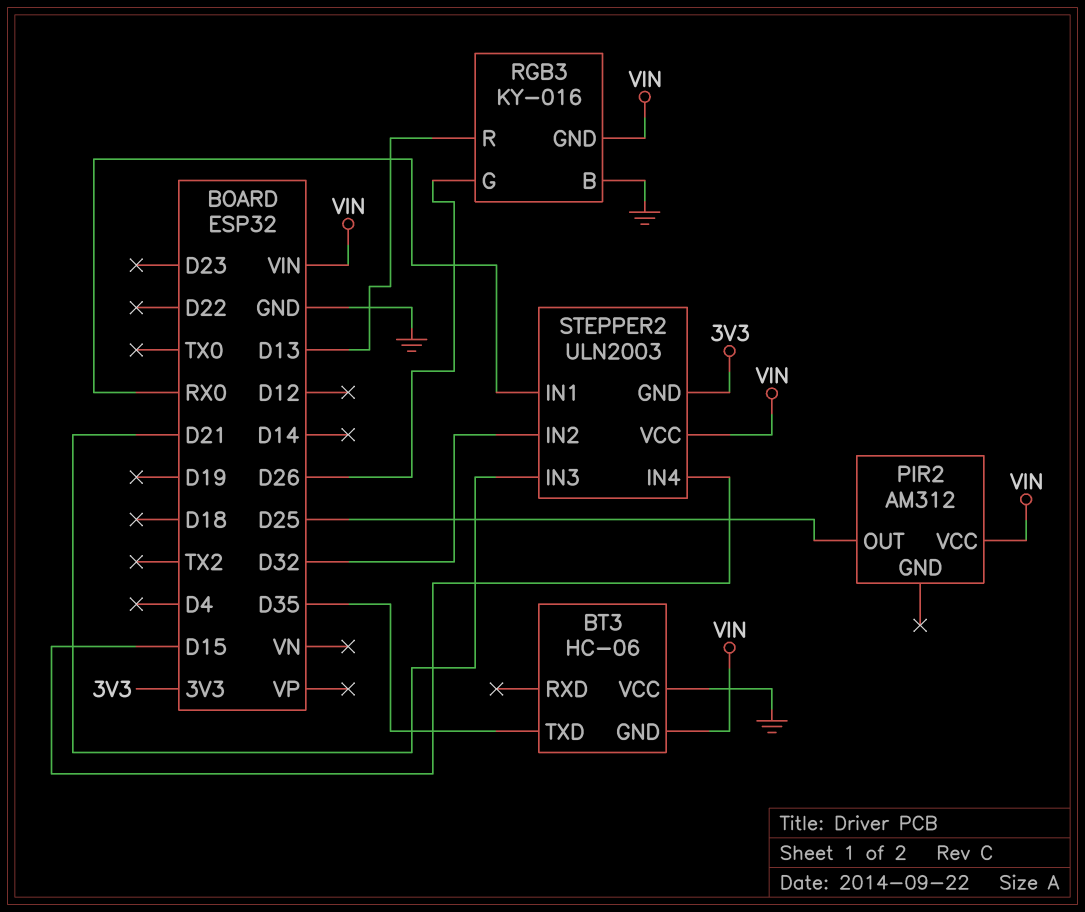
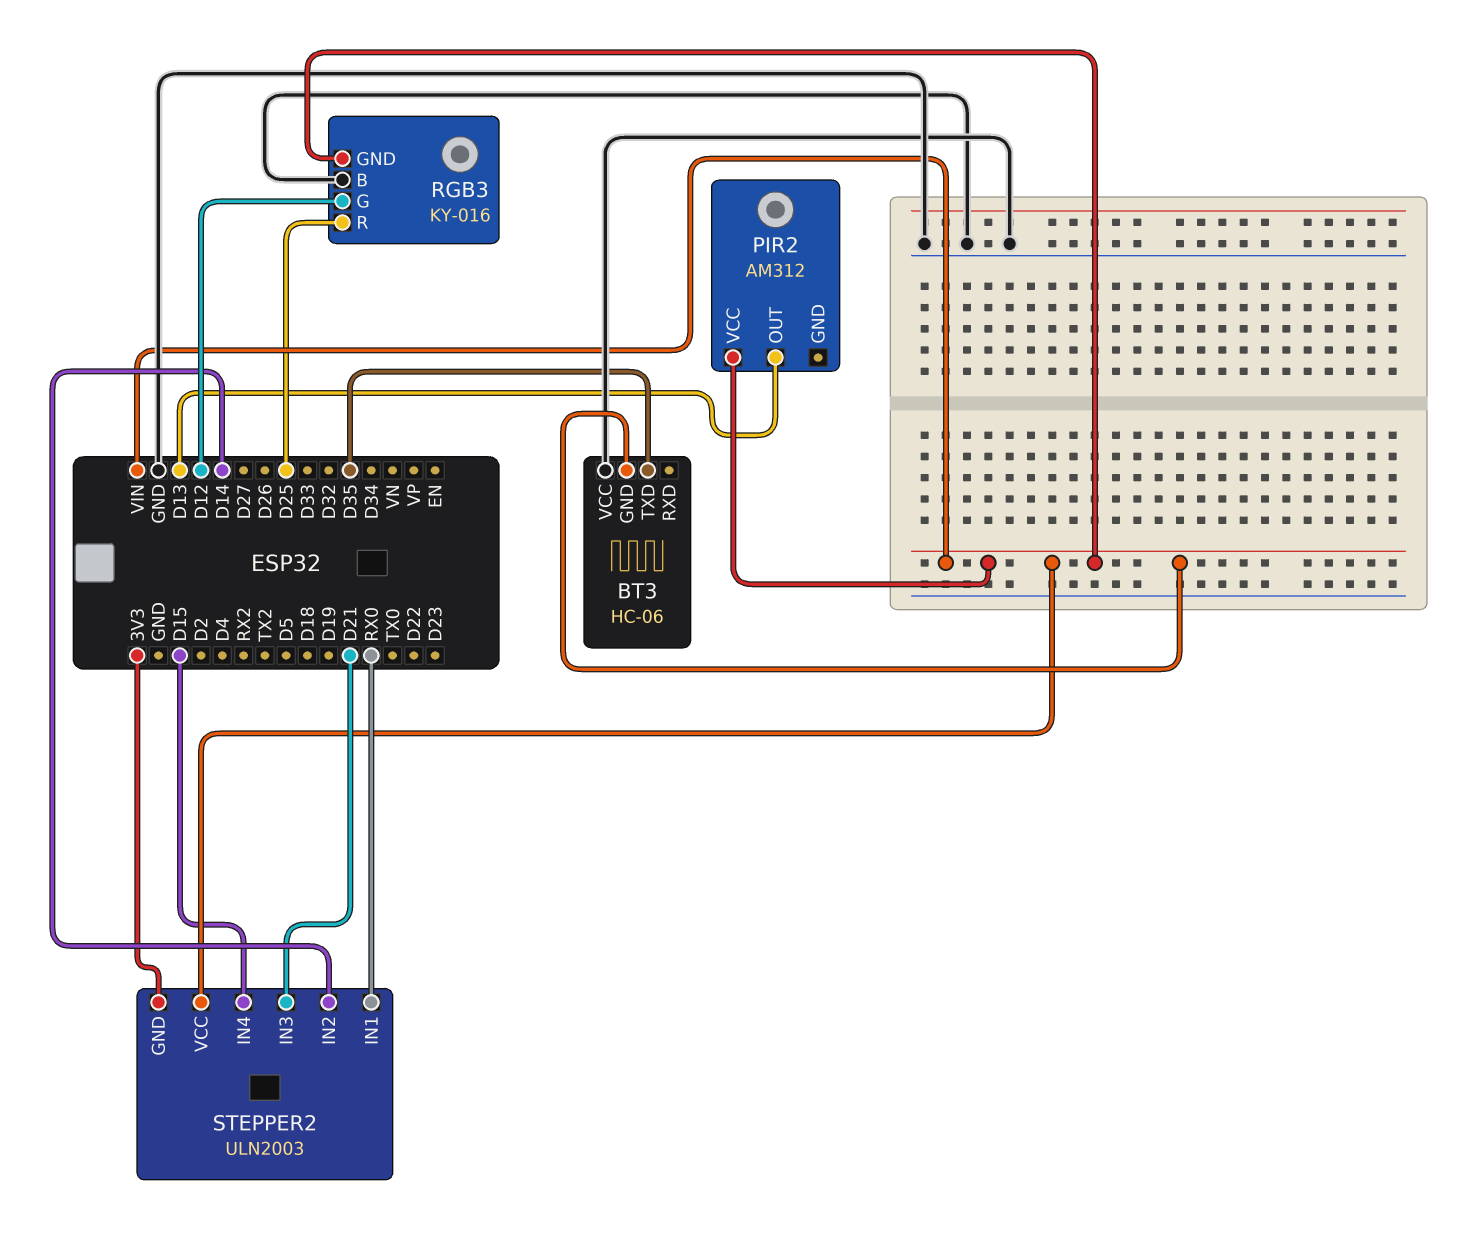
PIR2 pin OUT: D25 -> D13
RGB3 pin G: D26 -> D12
RGB3 pin R: D13 -> D25
STEPPER2 pin IN2: D32 -> D14

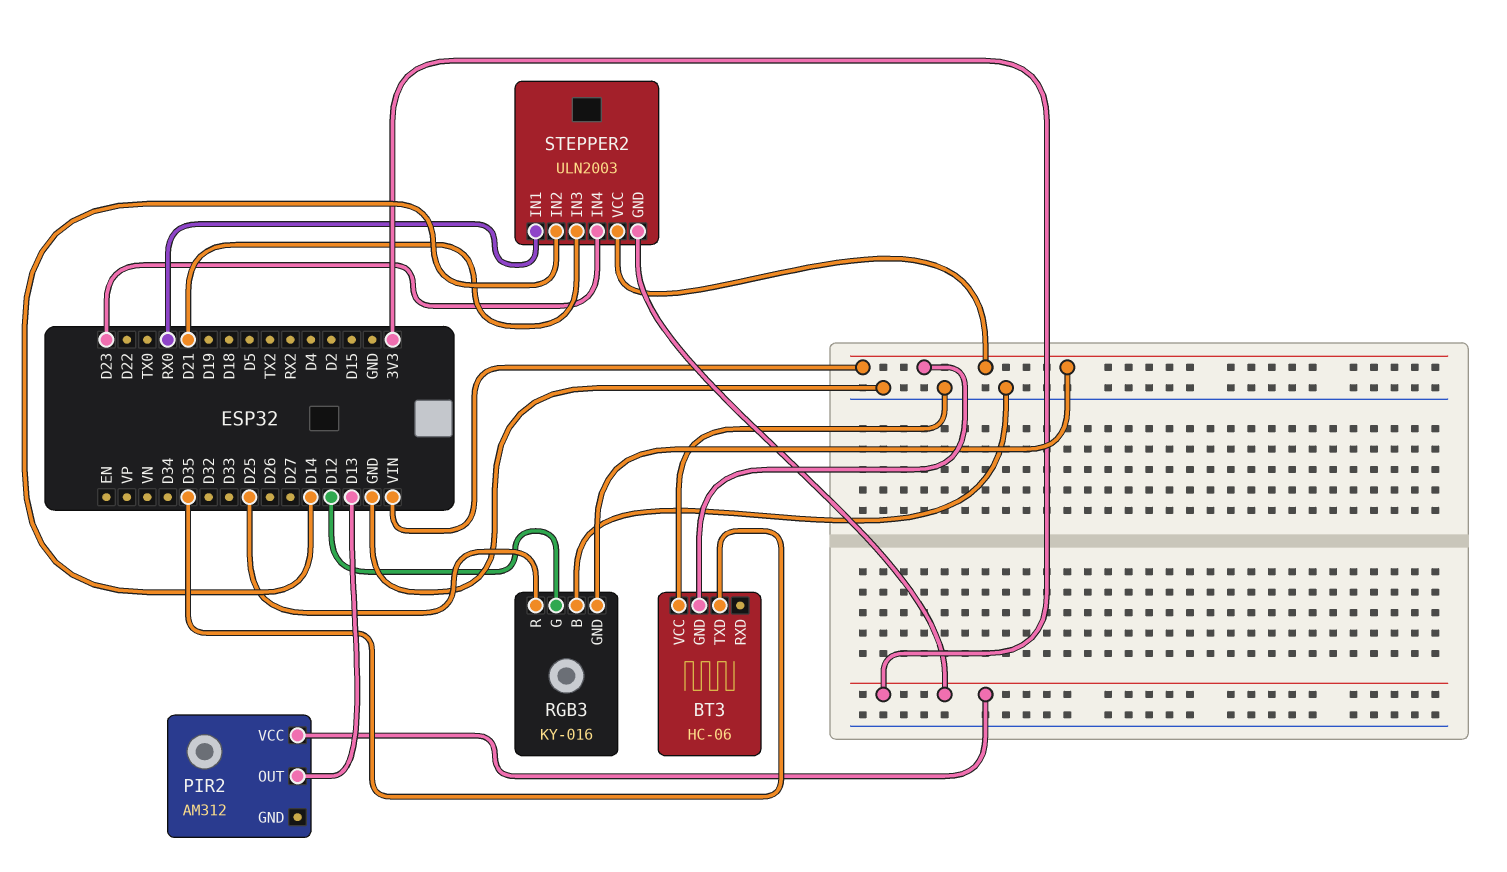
PIR2 pin VCC: VIN -> 3V3
STEPPER2 pin IN4: D15 -> D23

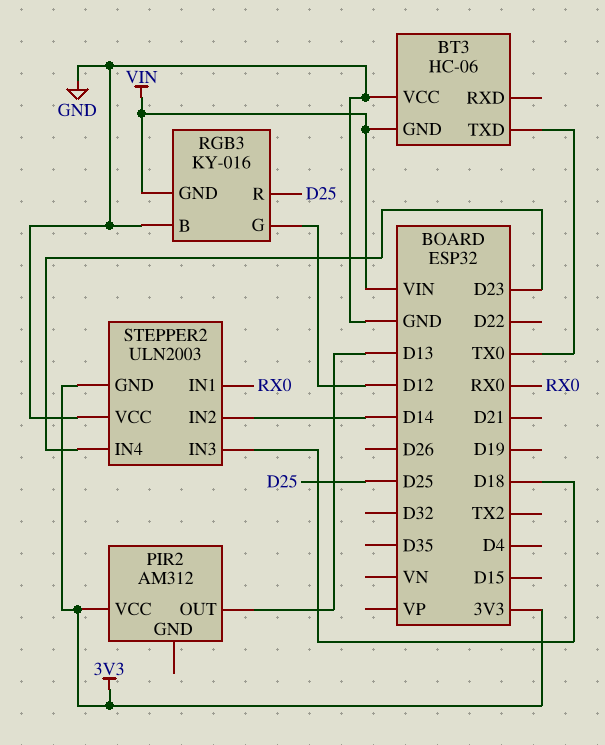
BT3 pin TXD: D35 -> TX0
STEPPER2 pin IN3: D21 -> D18
STEPPER2 pin VCC: VIN -> GND

